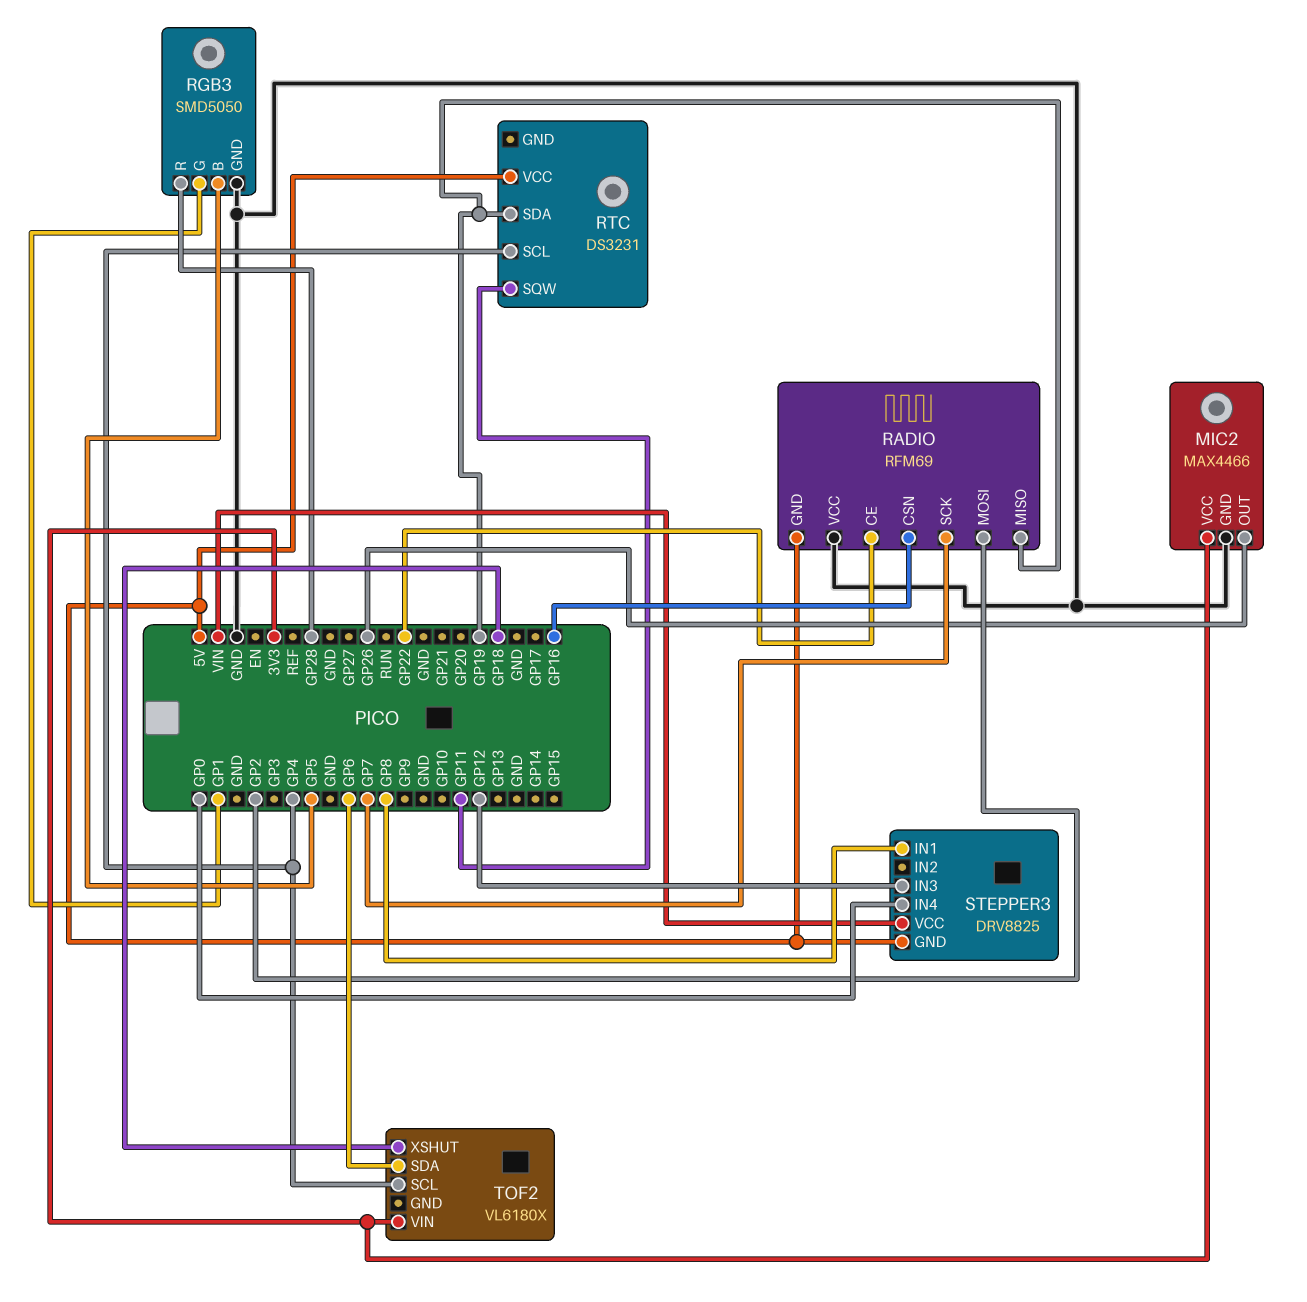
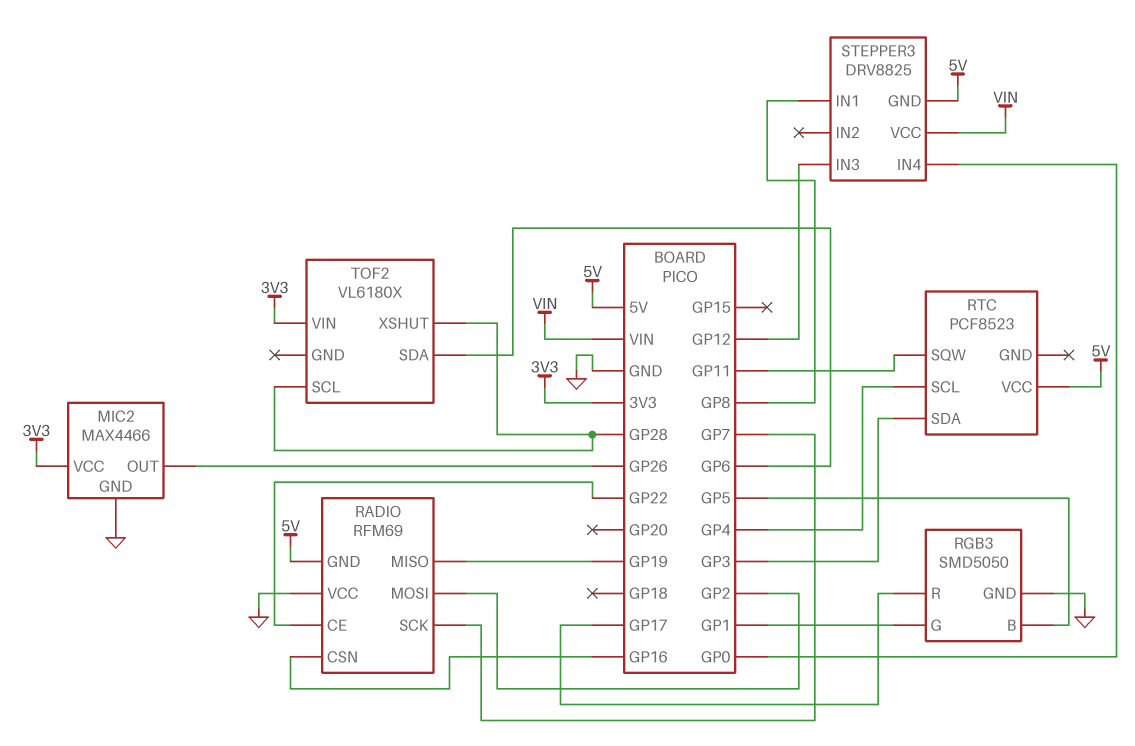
RGB3 pin R: GP28 -> GP17
RTC: DS3231 -> PCF8523
RTC pin SDA: GP19 -> GP3
TOF2 pin SCL: GP4 -> GP28
TOF2 pin XSHUT: GP18 -> GP28

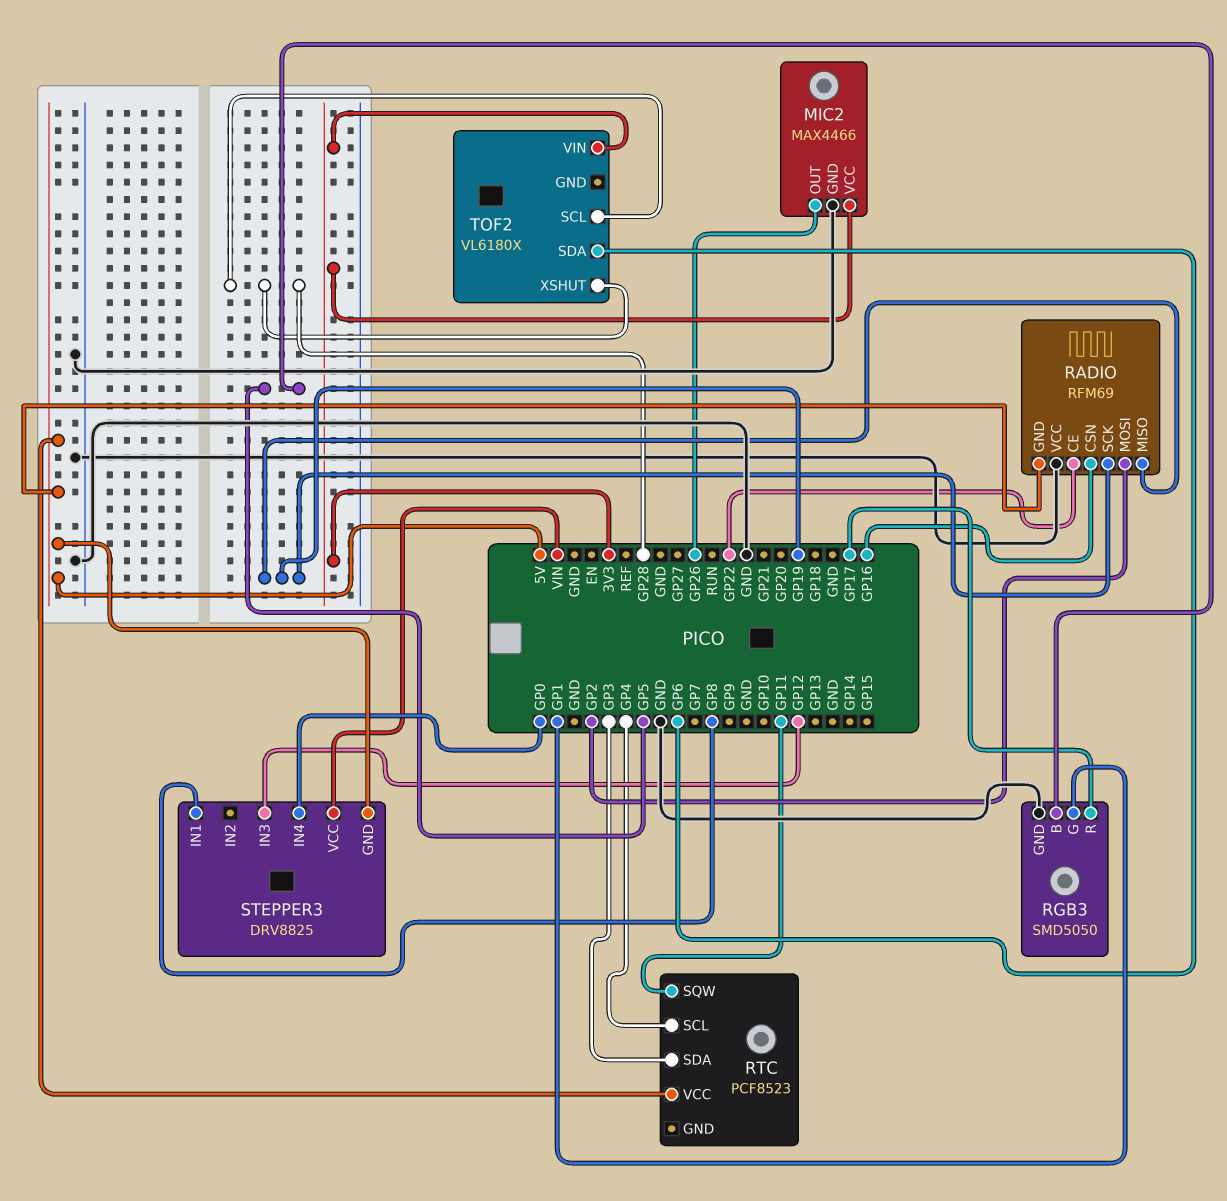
RADIO pin SCK: GP7 -> GP19

